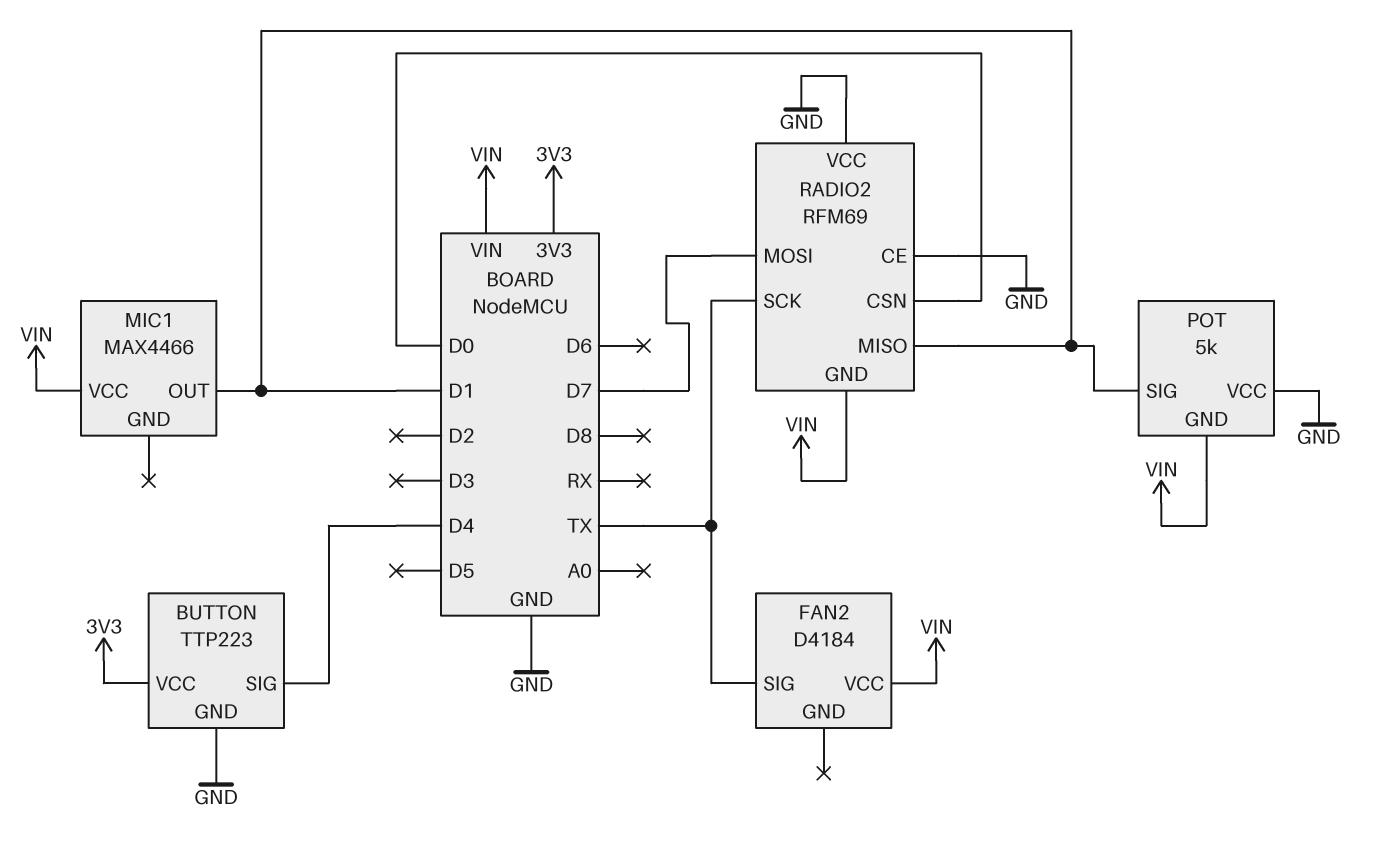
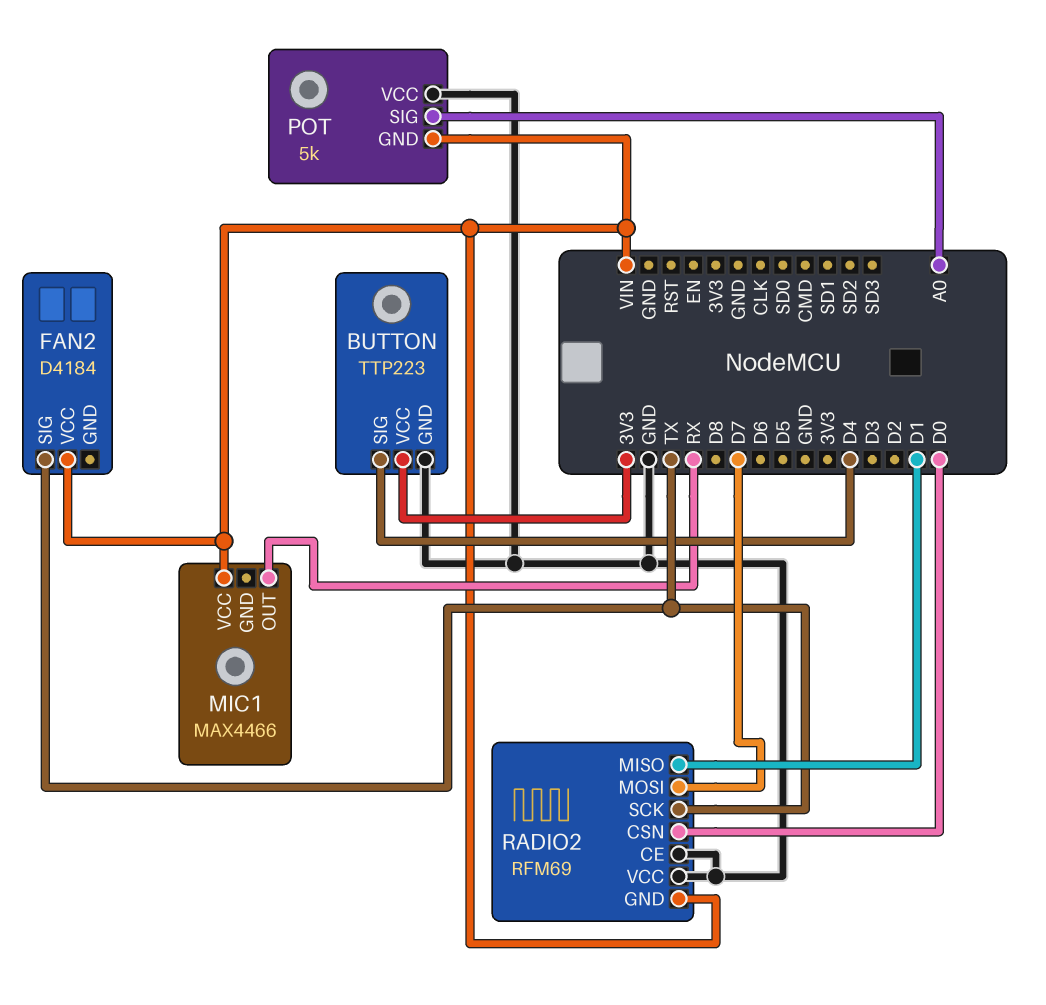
MIC1 pin OUT: D1 -> RX
POT pin SIG: D1 -> A0

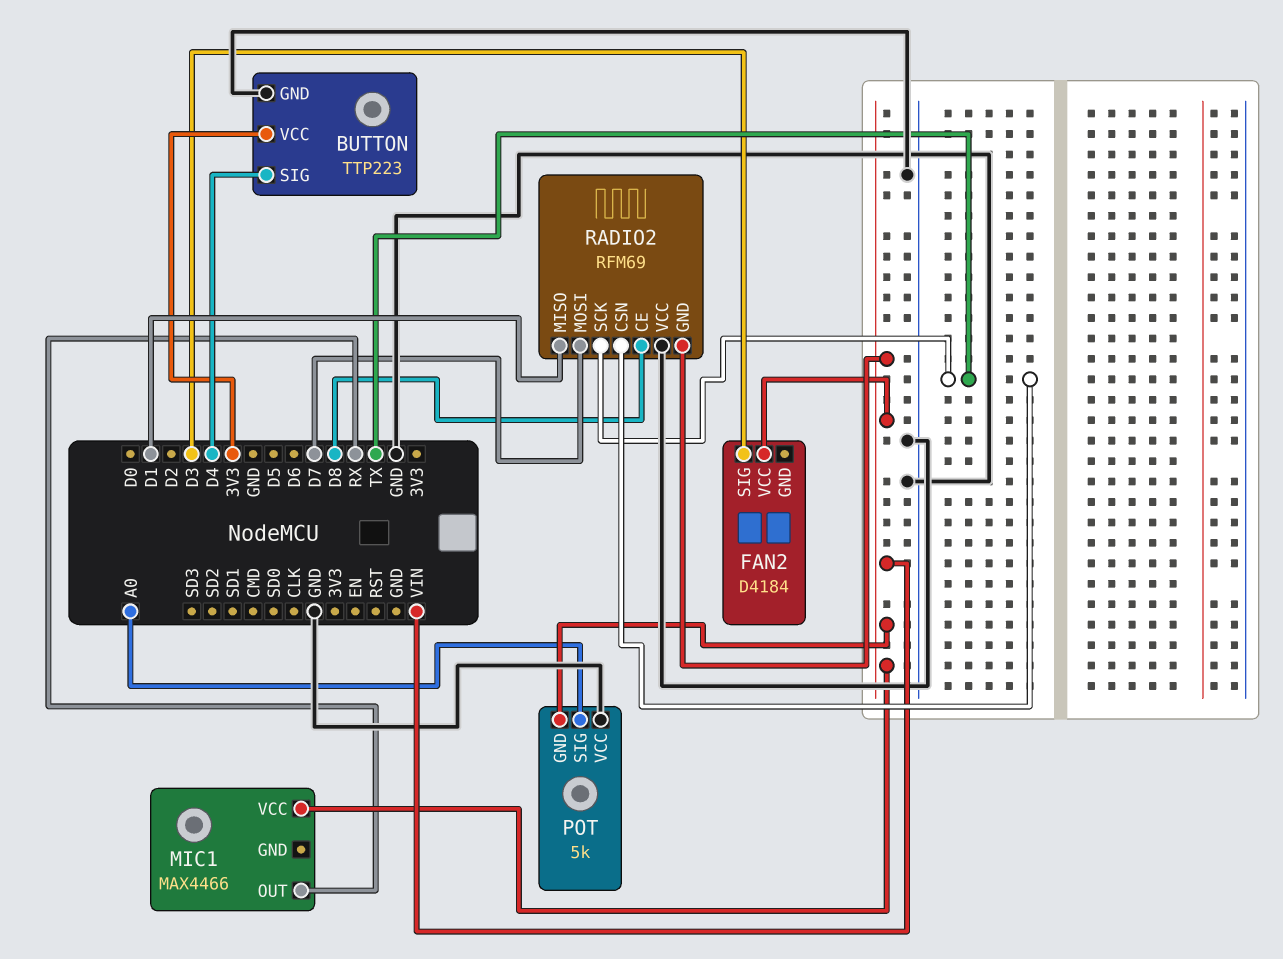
FAN2 pin SIG: TX -> D3
RADIO2 pin CE: GND -> D8
RADIO2 pin CSN: D0 -> TX

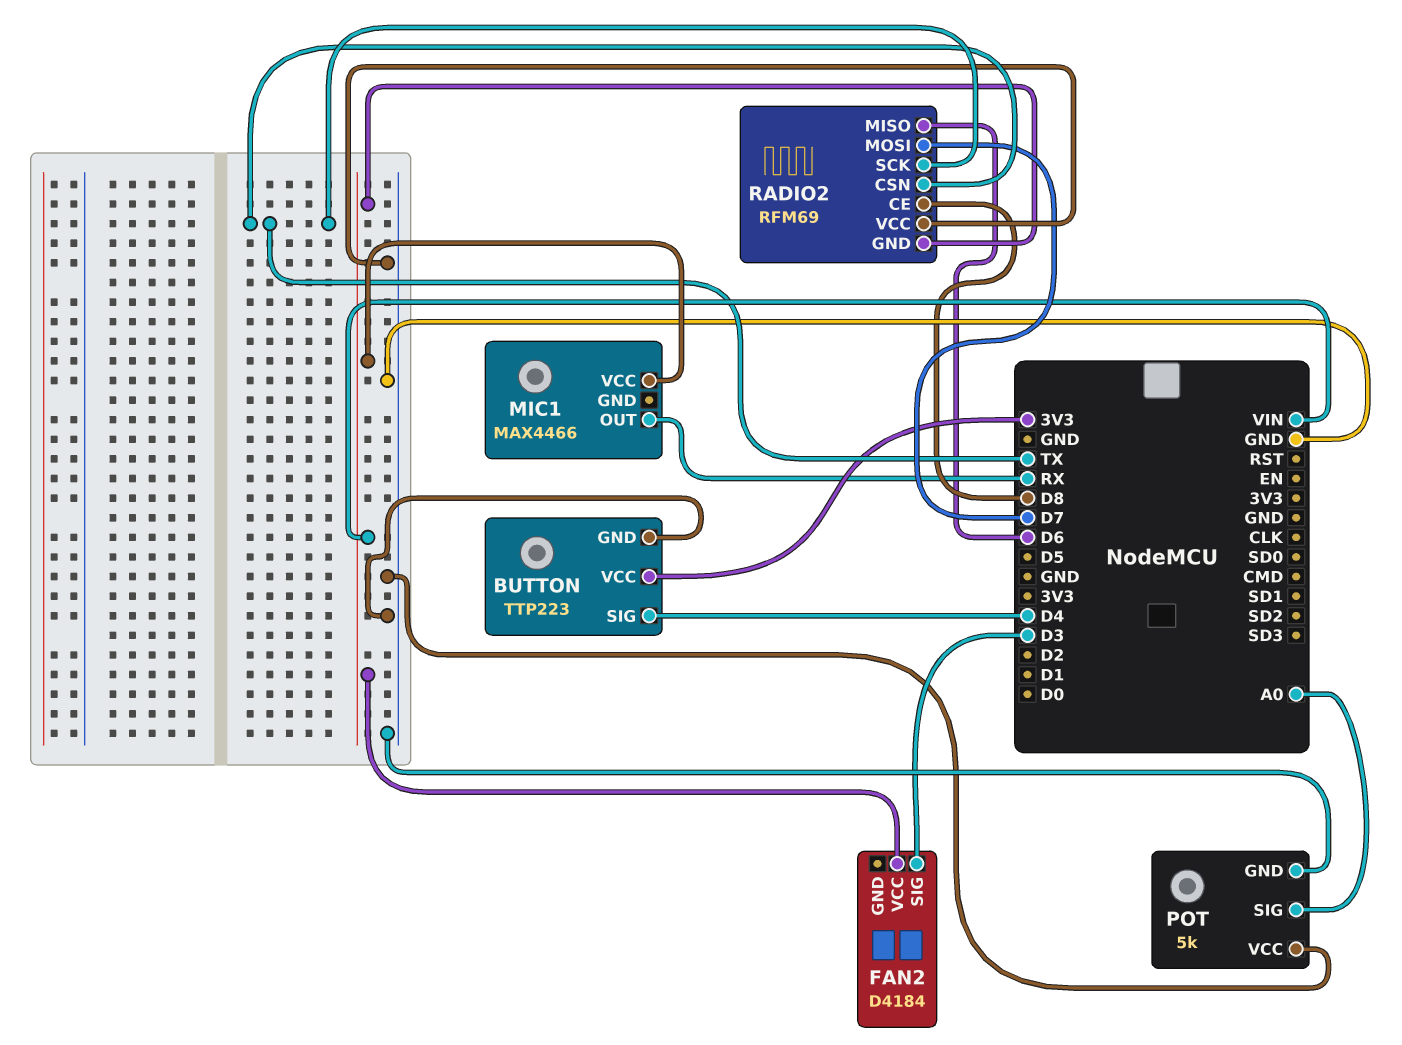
POT pin GND: VIN -> GND
RADIO2 pin MISO: D1 -> D6

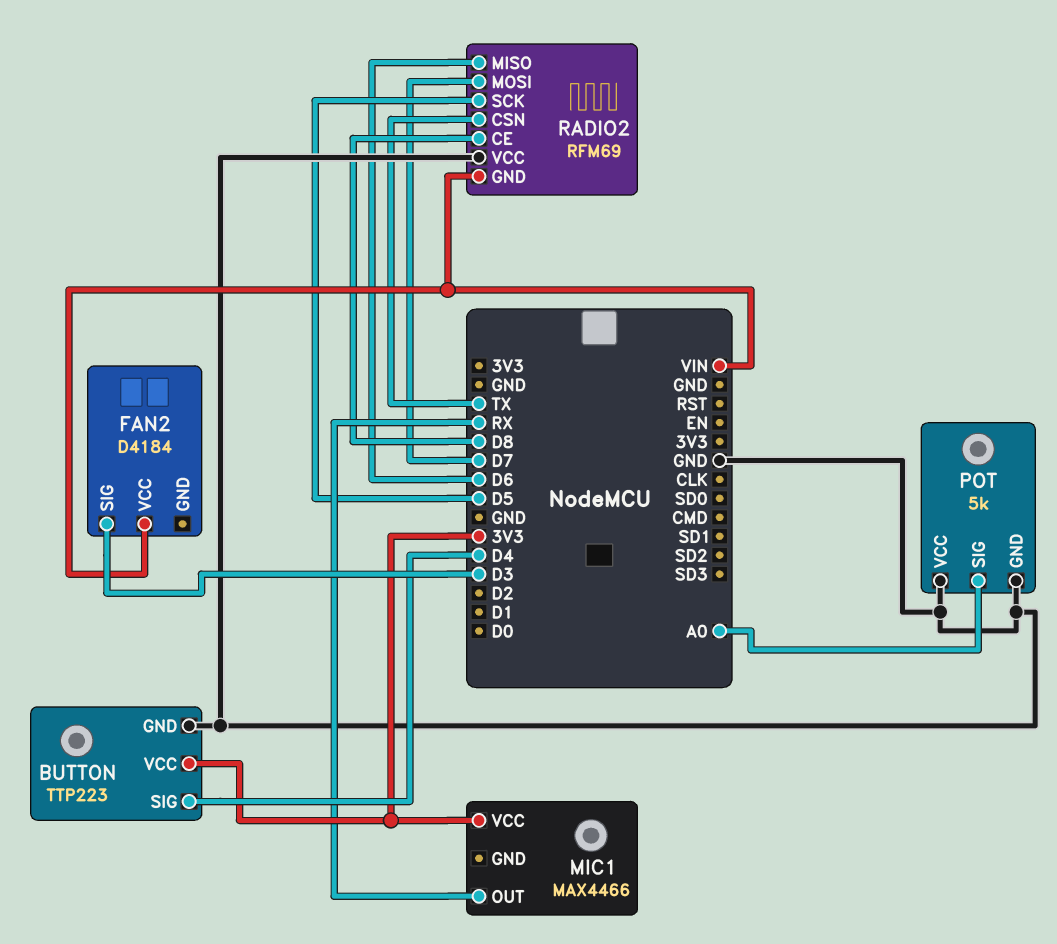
MIC1 pin VCC: VIN -> 3V3
RADIO2 pin SCK: TX -> D5

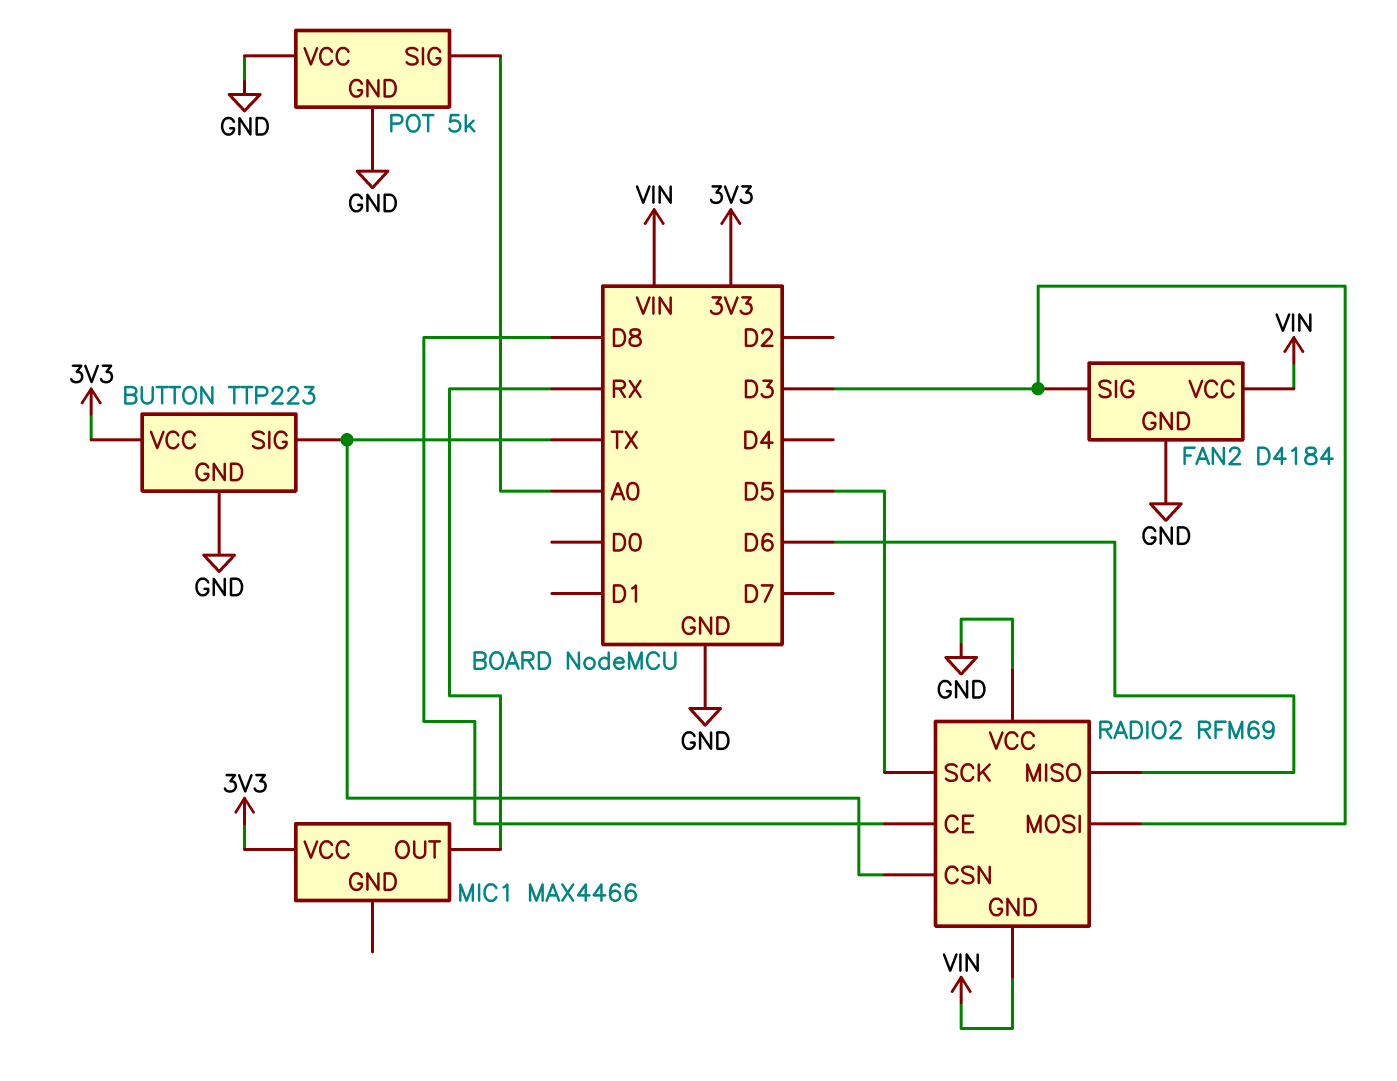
BUTTON pin SIG: D4 -> TX
FAN2 pin GND: none -> GND
RADIO2 pin MOSI: D7 -> D3

